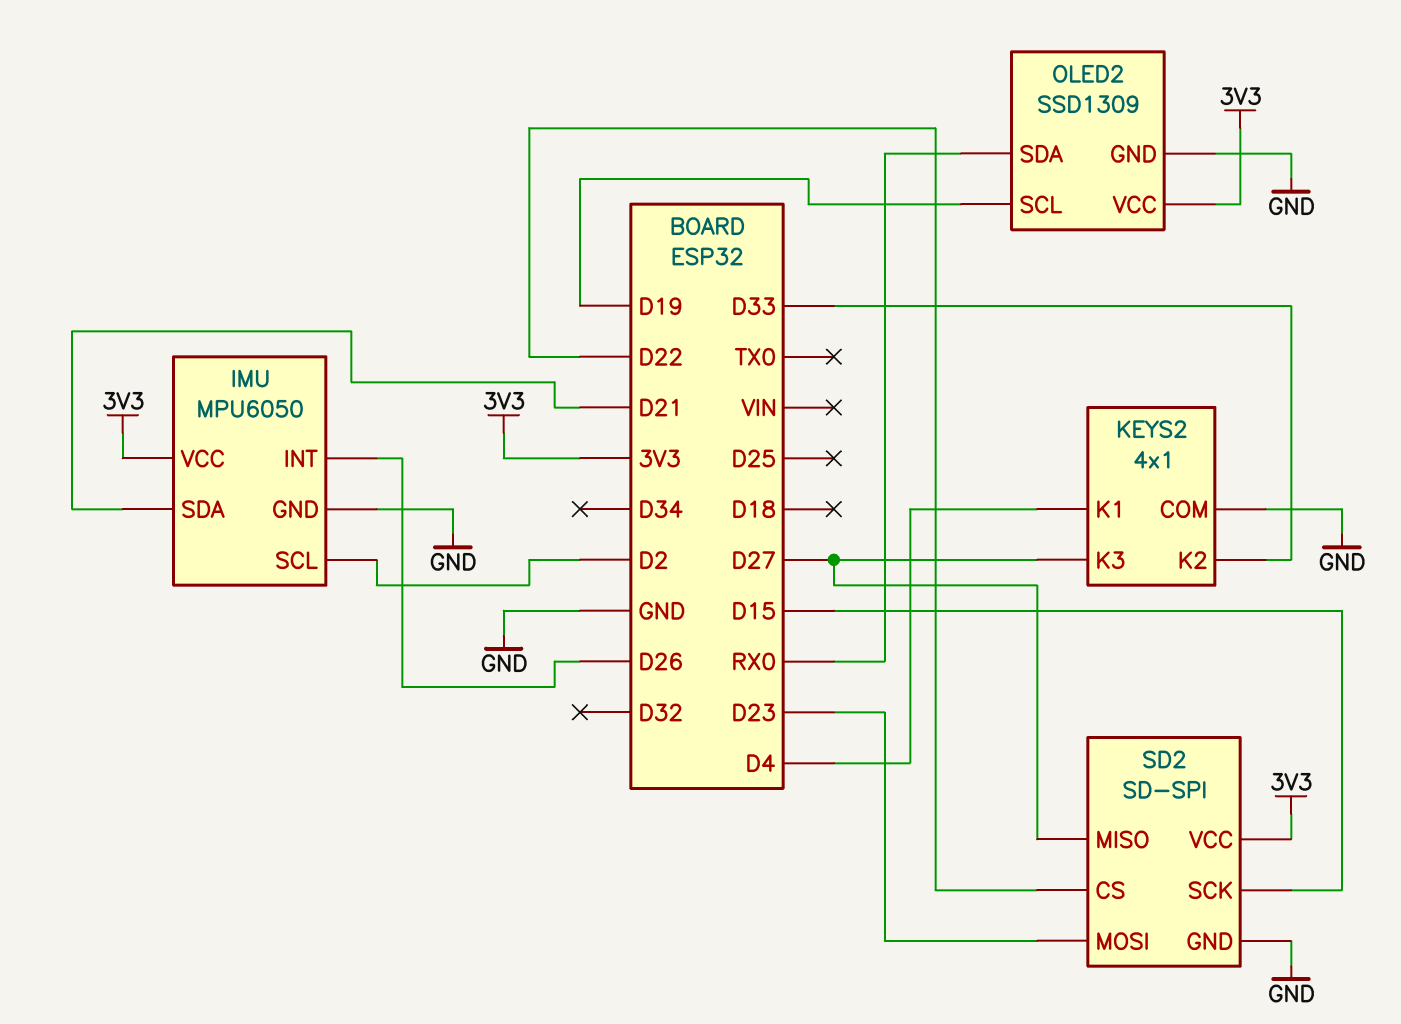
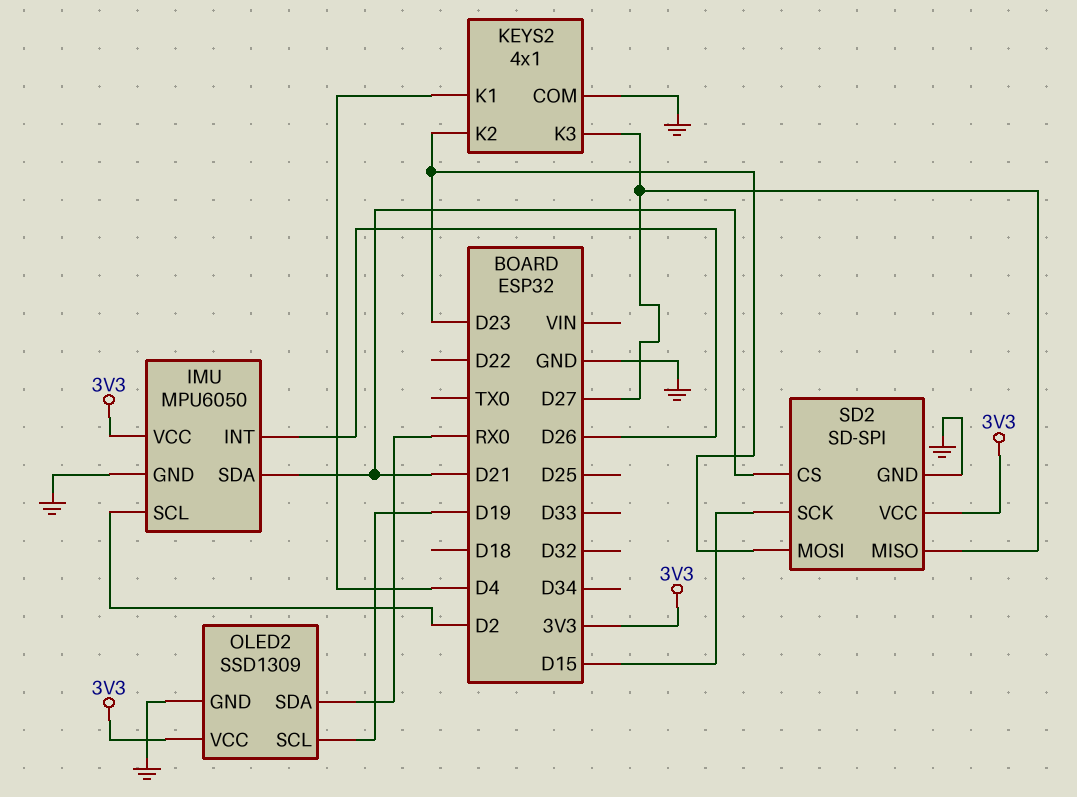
KEYS2 pin K2: D33 -> D23
SD2 pin CS: D22 -> D21

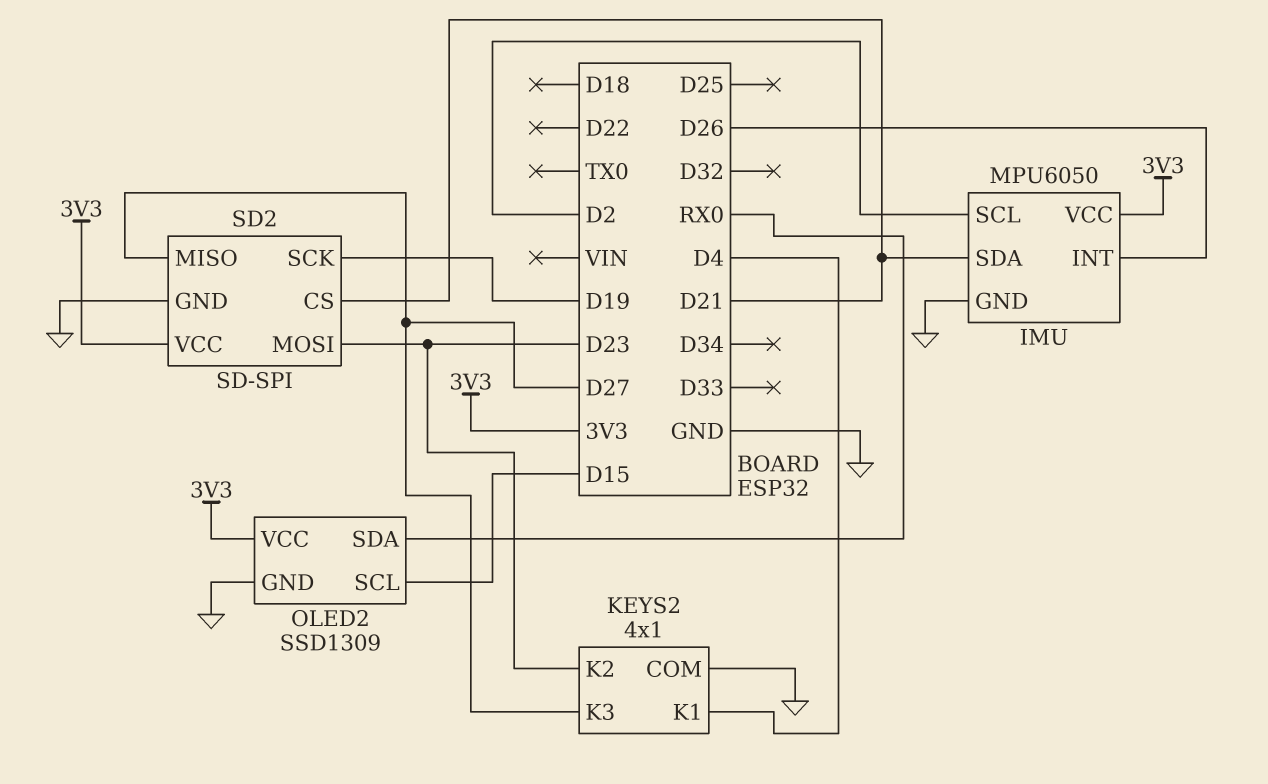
OLED2 pin SCL: D19 -> D15
SD2 pin SCK: D15 -> D19

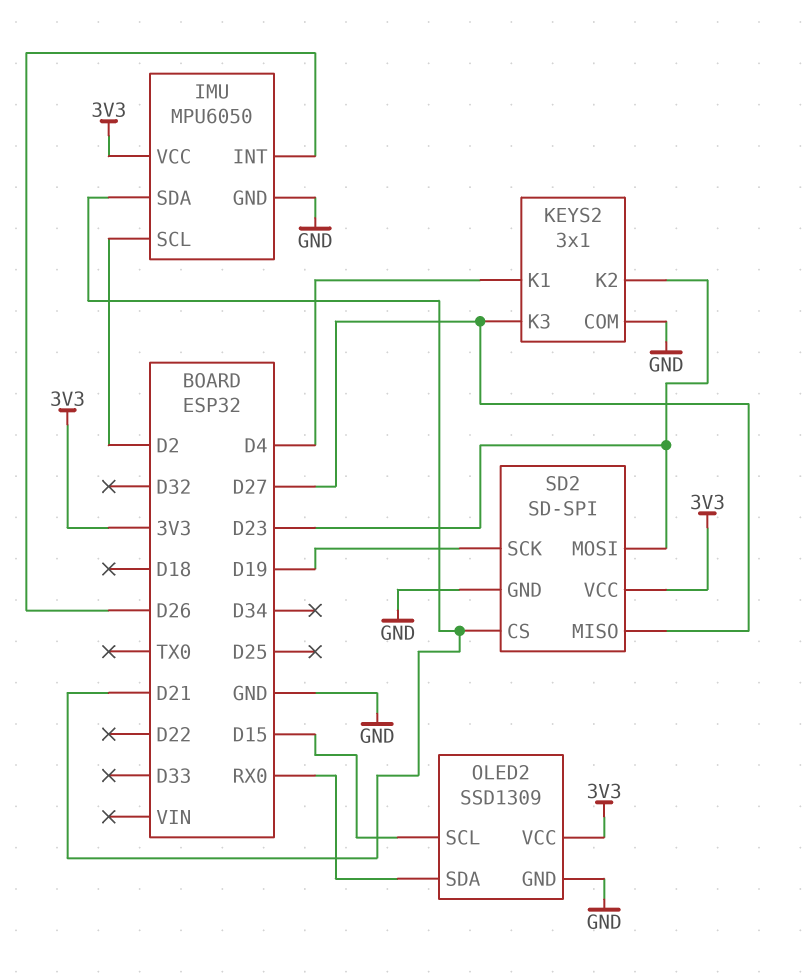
KEYS2: 4x1 -> 3x1

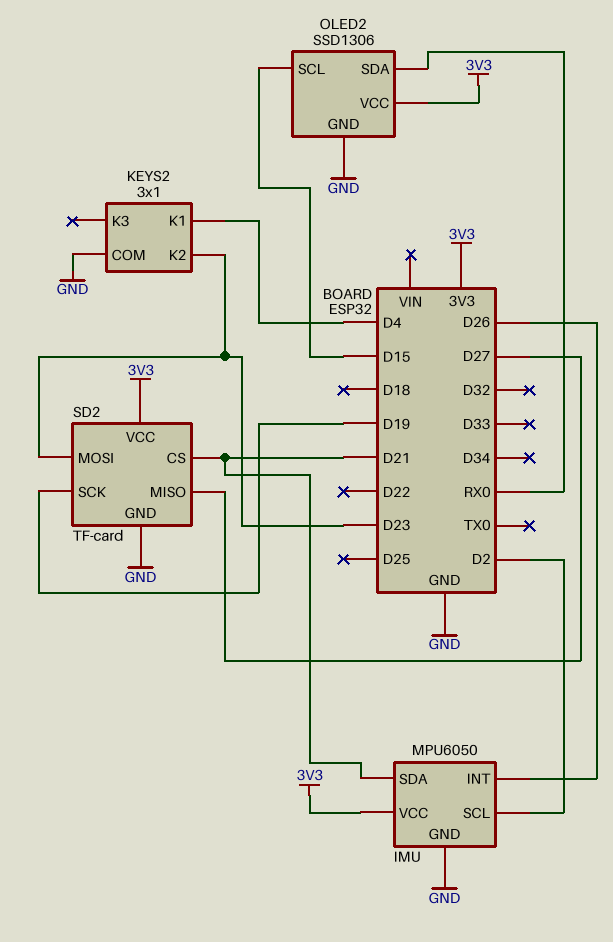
KEYS2 pin K3: D27 -> none
OLED2: SSD1309 -> SSD1306
SD2: SD-SPI -> TF-card

